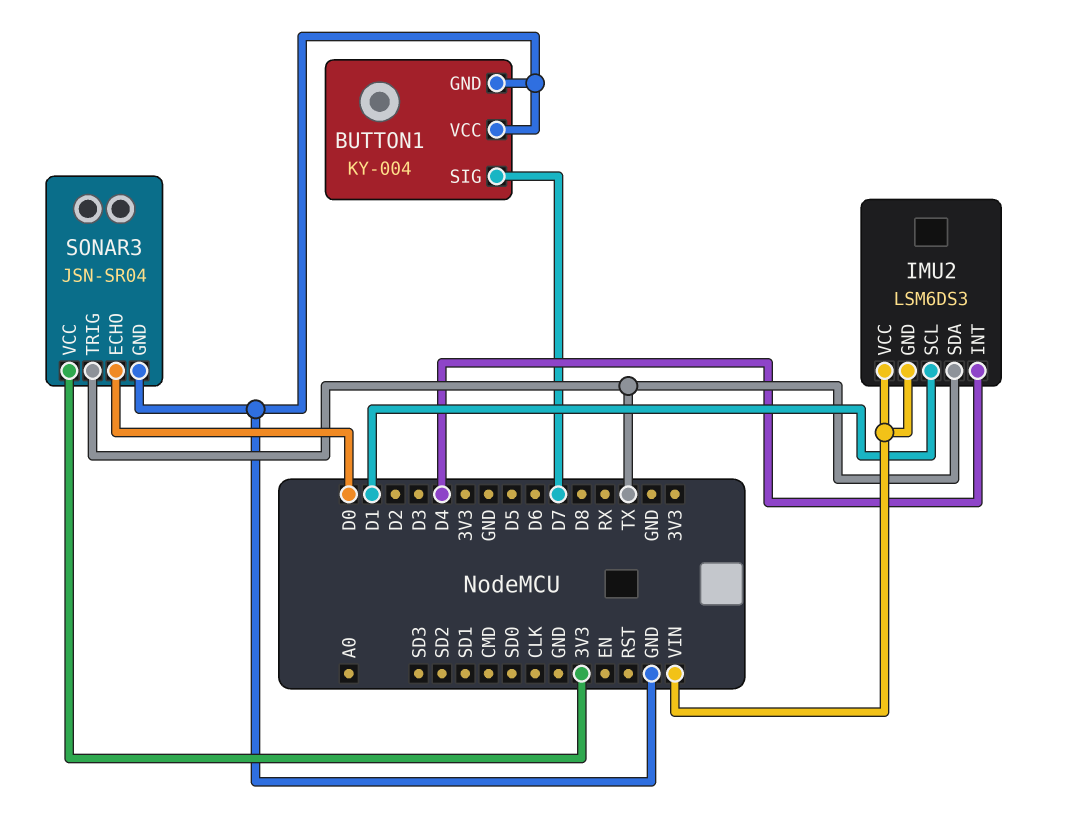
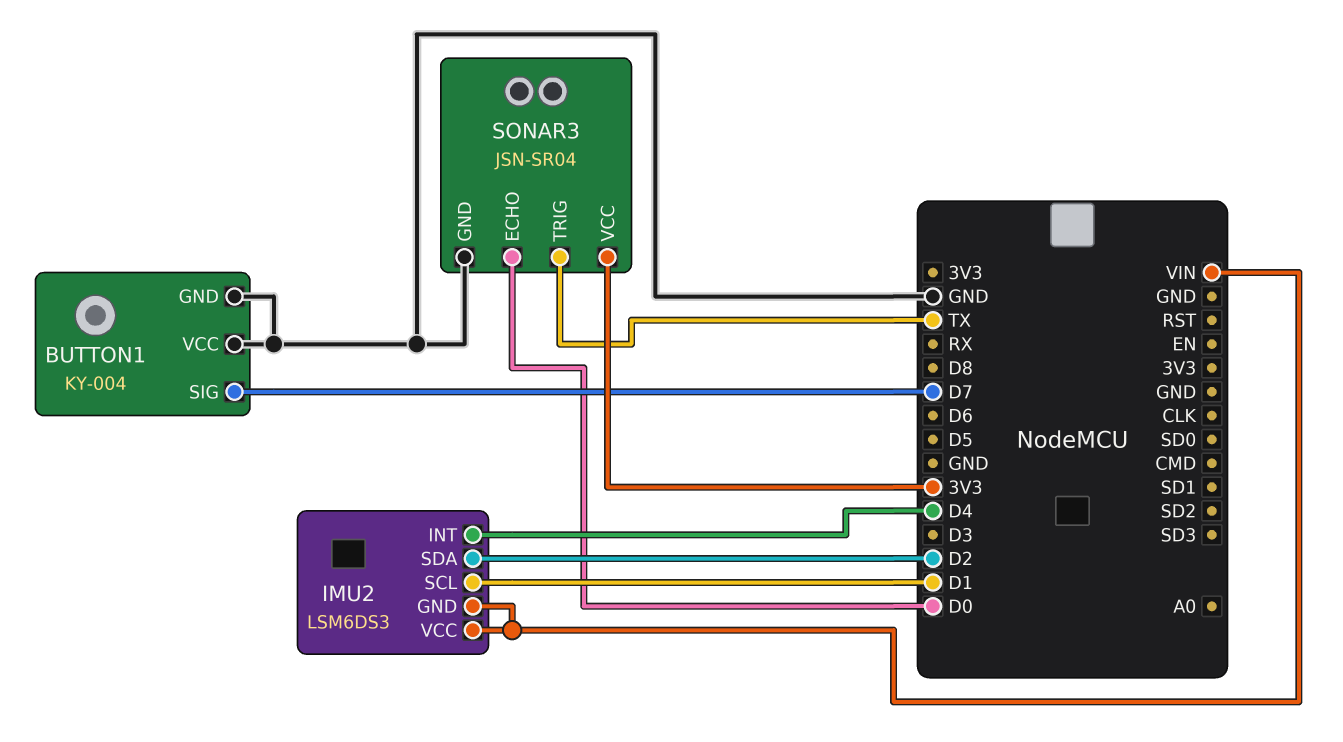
IMU2 pin SDA: TX -> D2

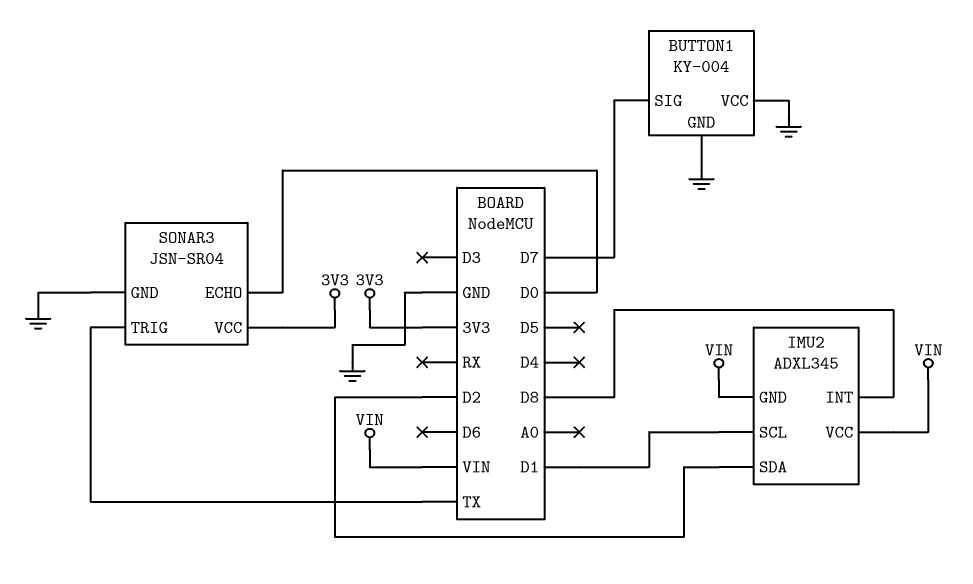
IMU2: LSM6DS3 -> ADXL345
IMU2 pin INT: D4 -> D8

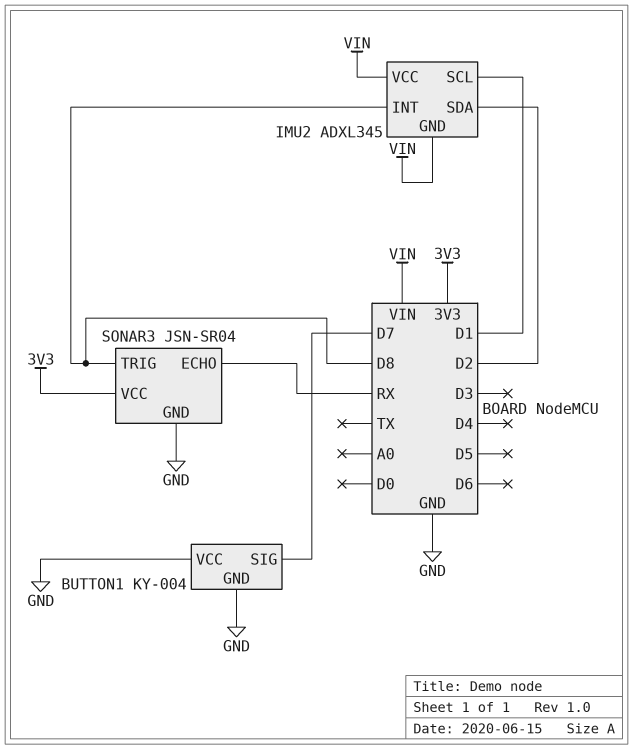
SONAR3 pin ECHO: D0 -> RX
SONAR3 pin TRIG: TX -> D8

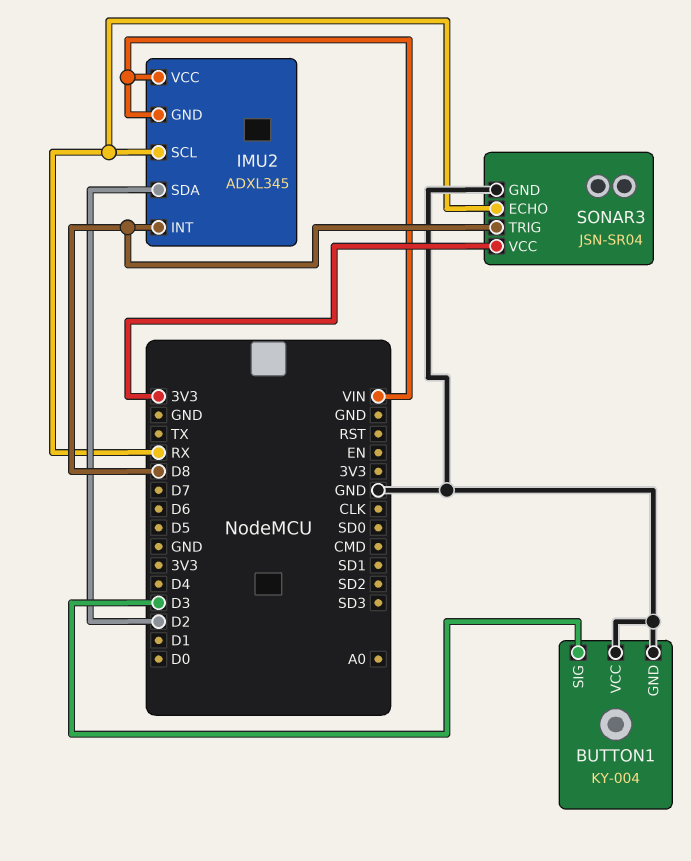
BUTTON1 pin SIG: D7 -> D3
IMU2 pin SCL: D1 -> RX

